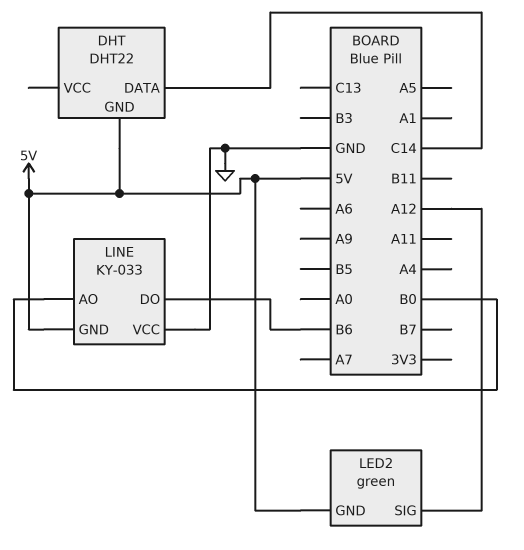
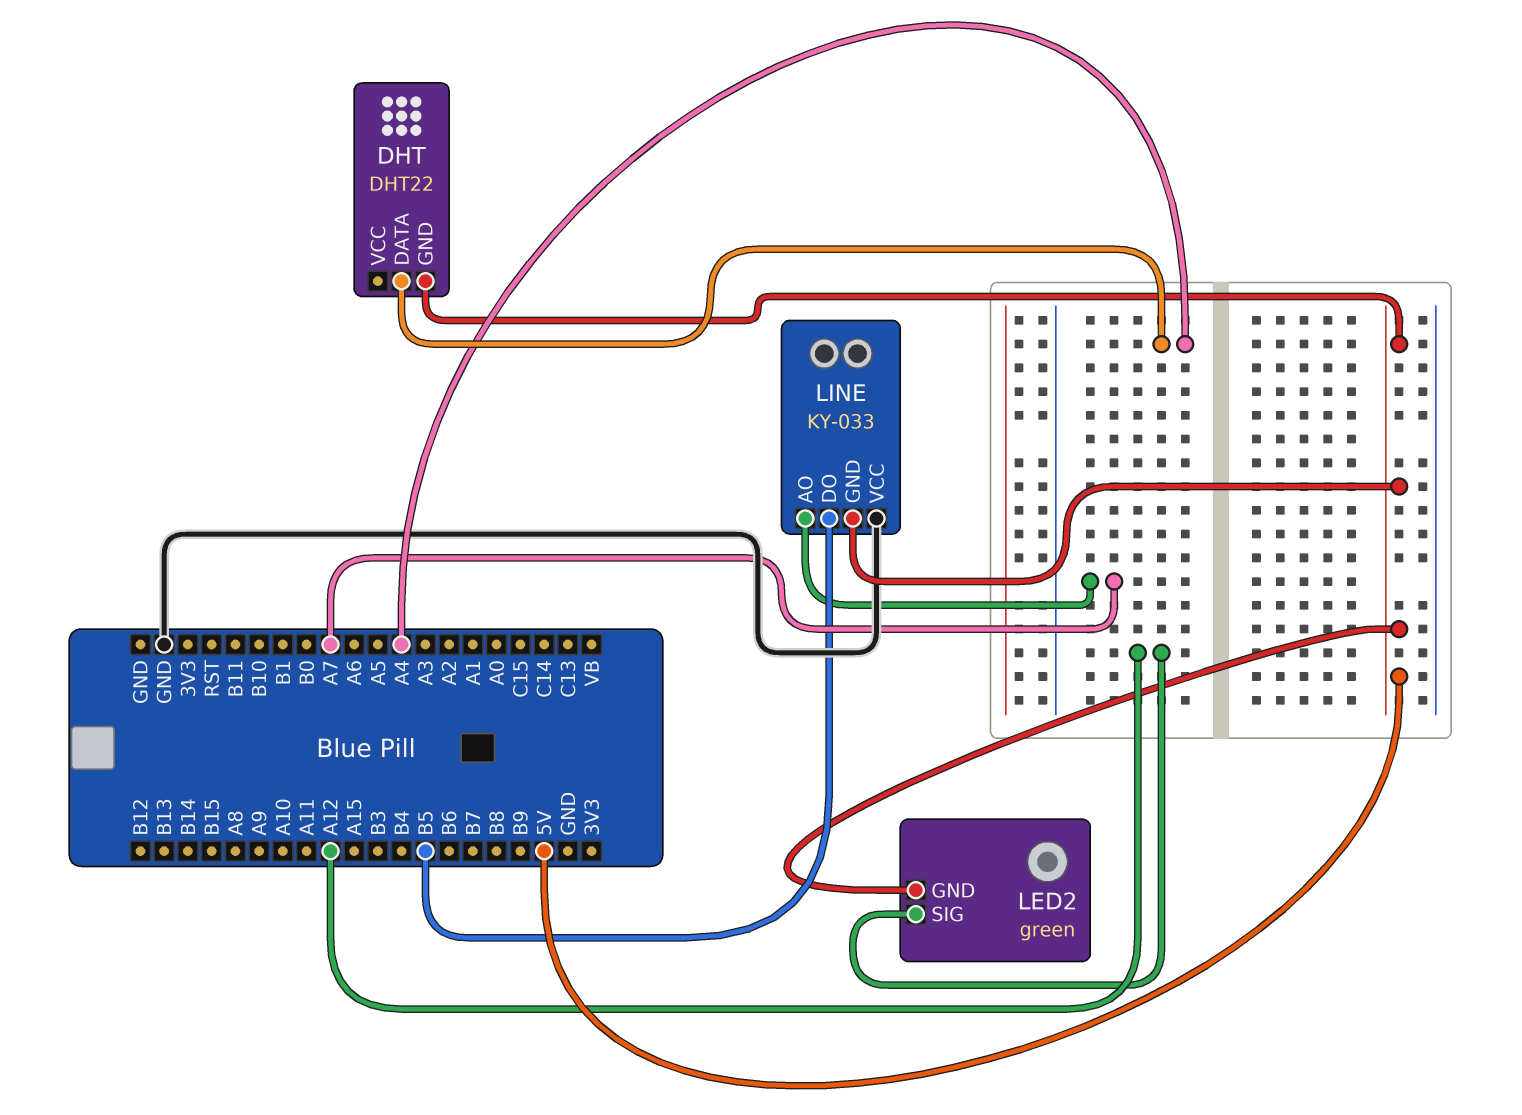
DHT pin DATA: C14 -> A4
LINE pin AO: B0 -> A7
LINE pin DO: B6 -> B5

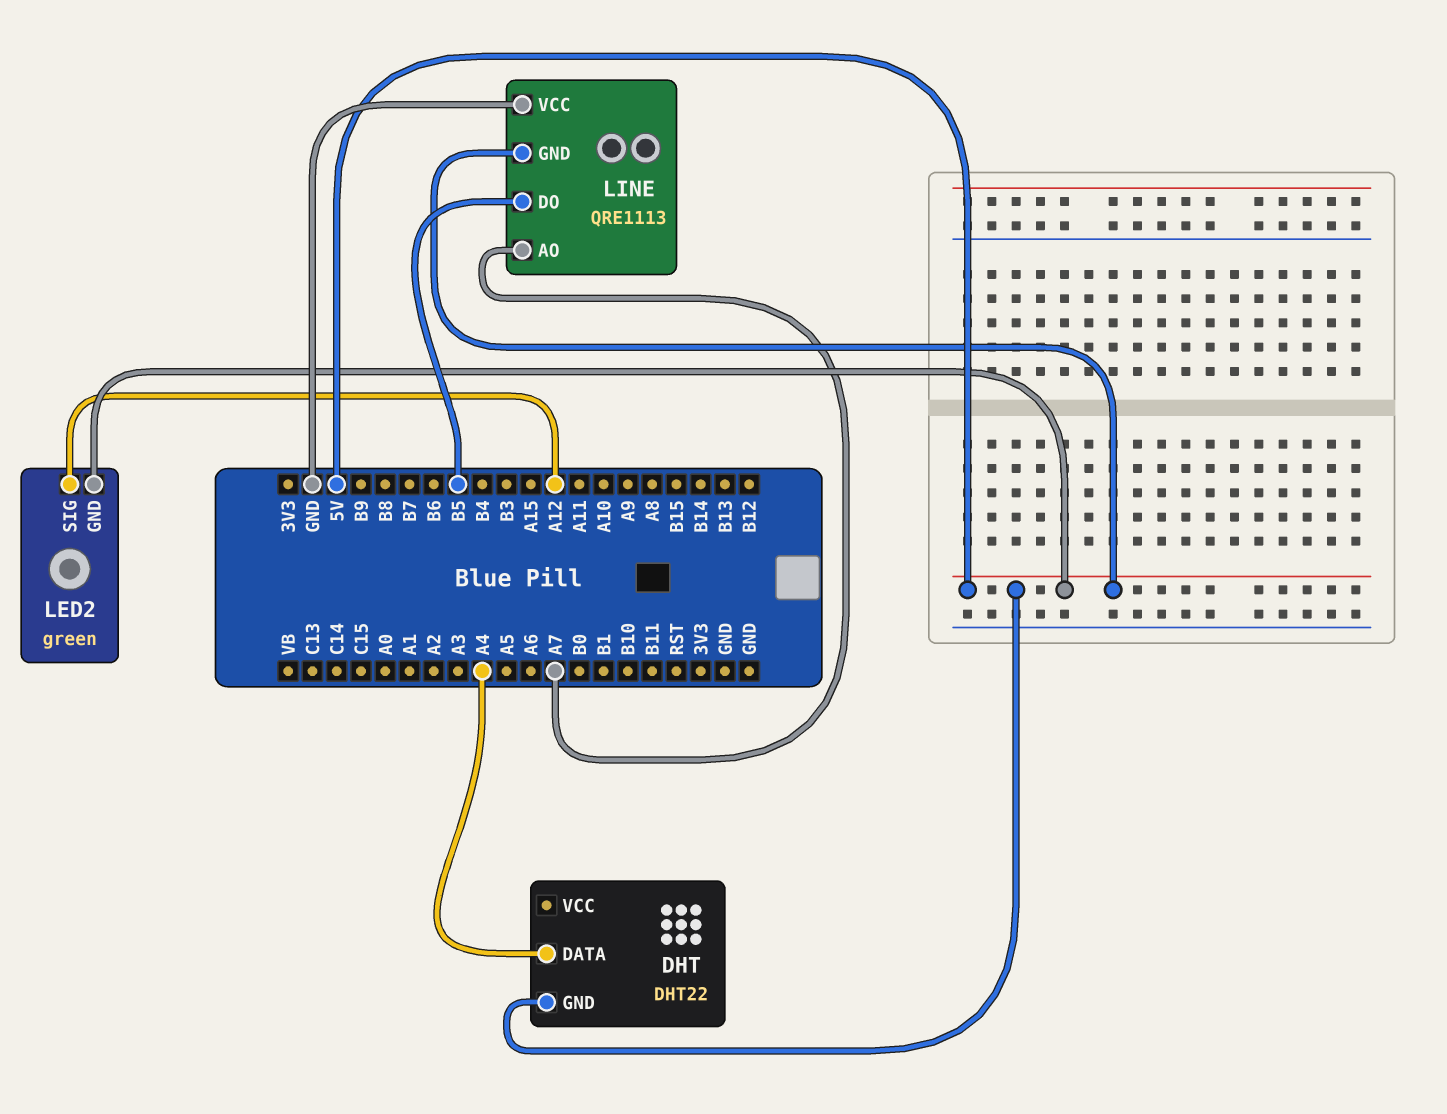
LINE: KY-033 -> QRE1113

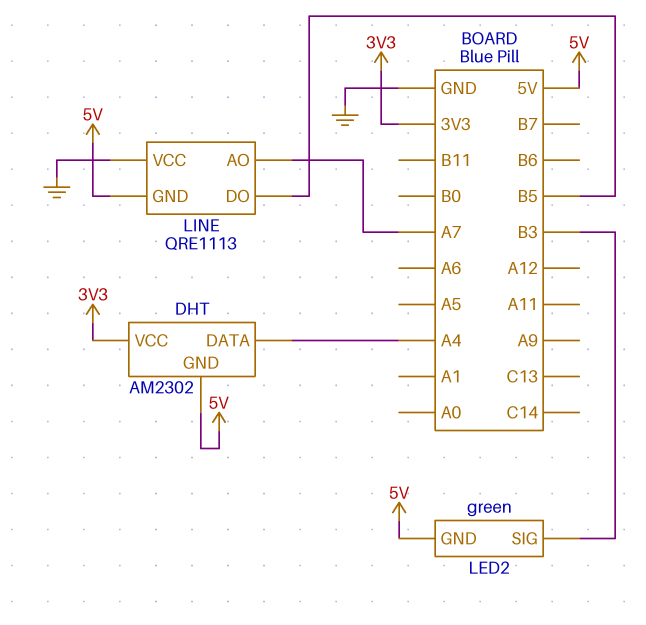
DHT: DHT22 -> AM2302
DHT pin VCC: none -> 3V3
LED2 pin SIG: A12 -> B3

